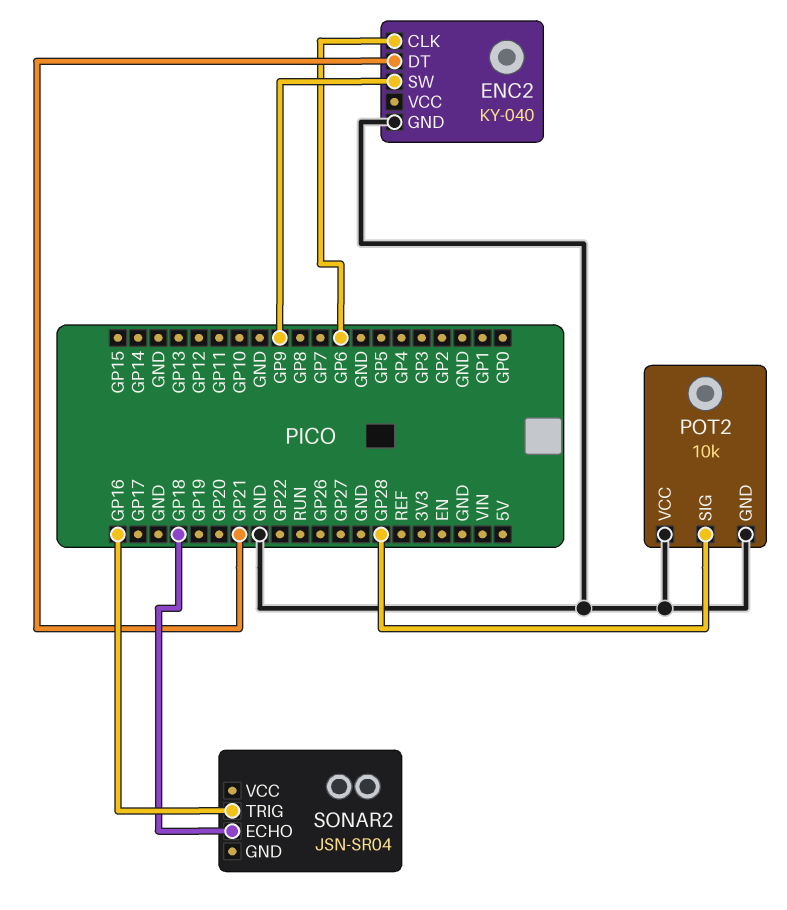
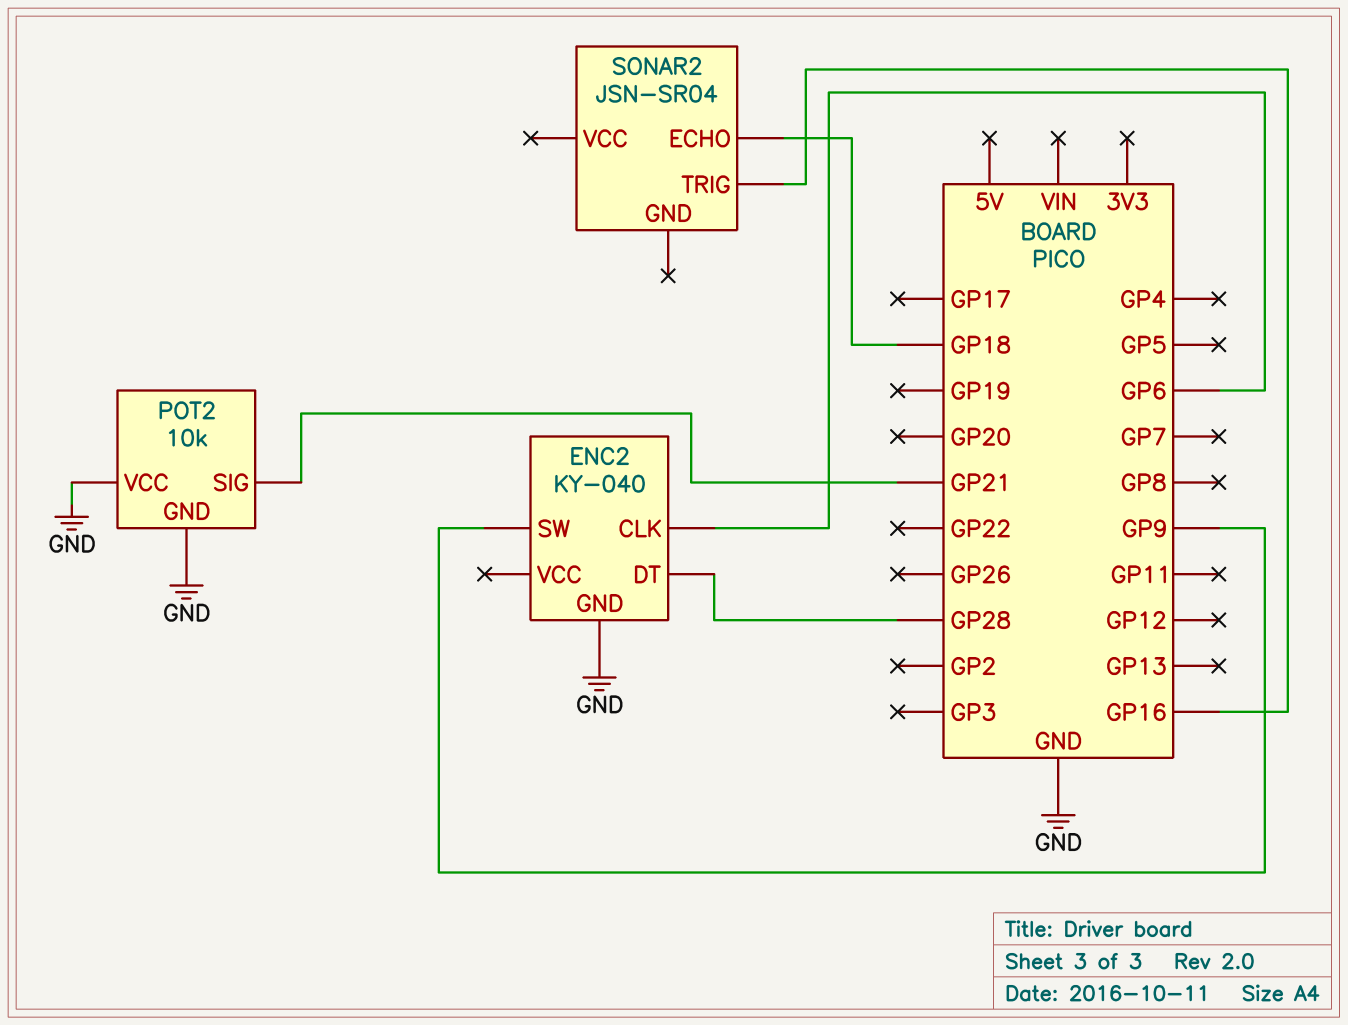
ENC2 pin DT: GP21 -> GP28
POT2 pin SIG: GP28 -> GP21

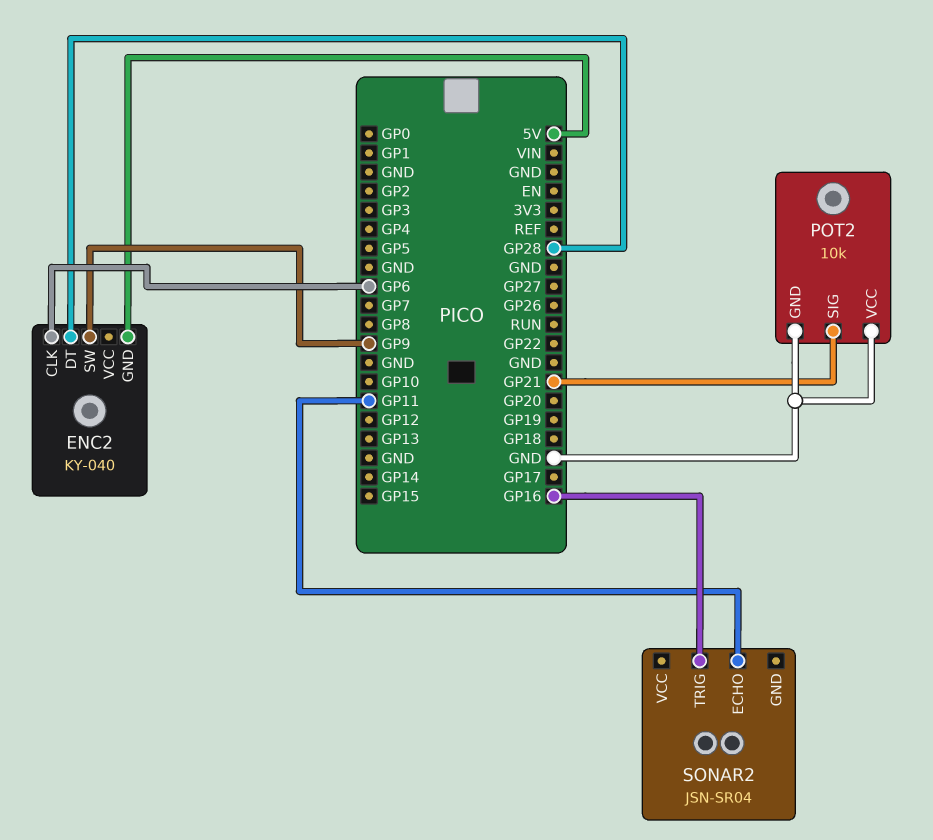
ENC2 pin GND: GND -> 5V
SONAR2 pin ECHO: GP18 -> GP11

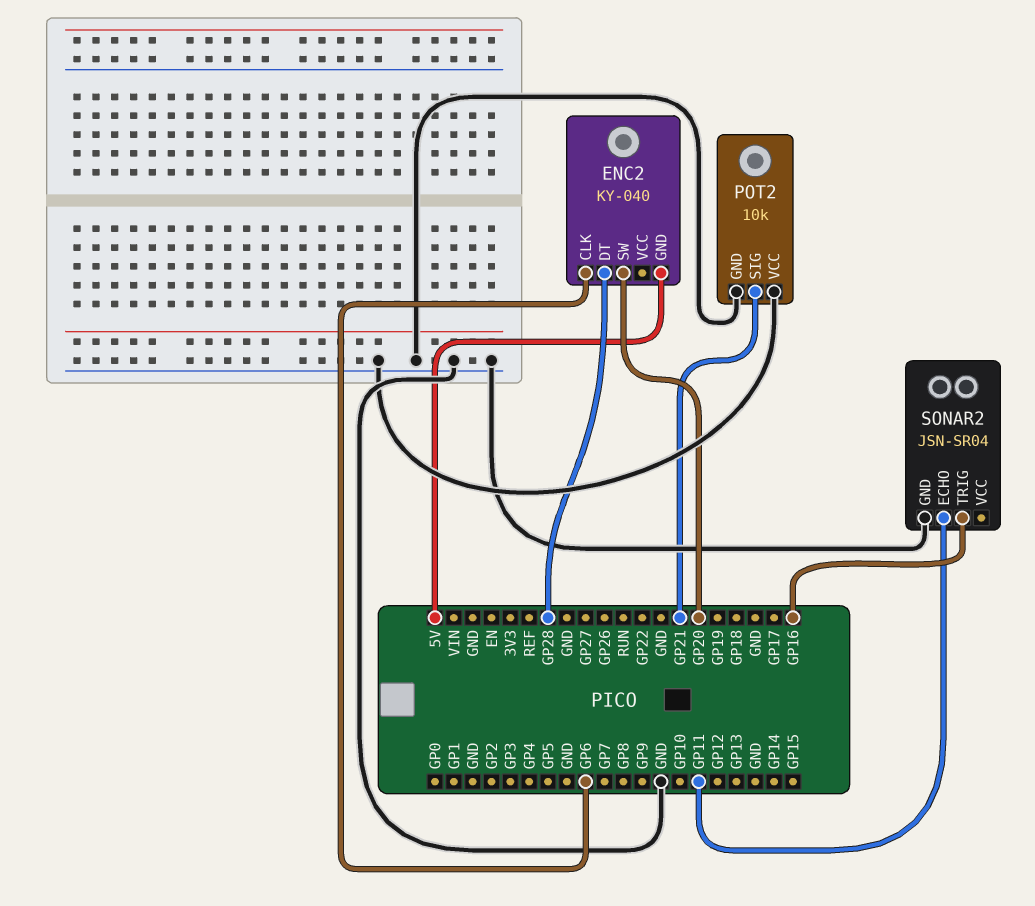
ENC2 pin SW: GP9 -> GP20
SONAR2 pin GND: none -> GND

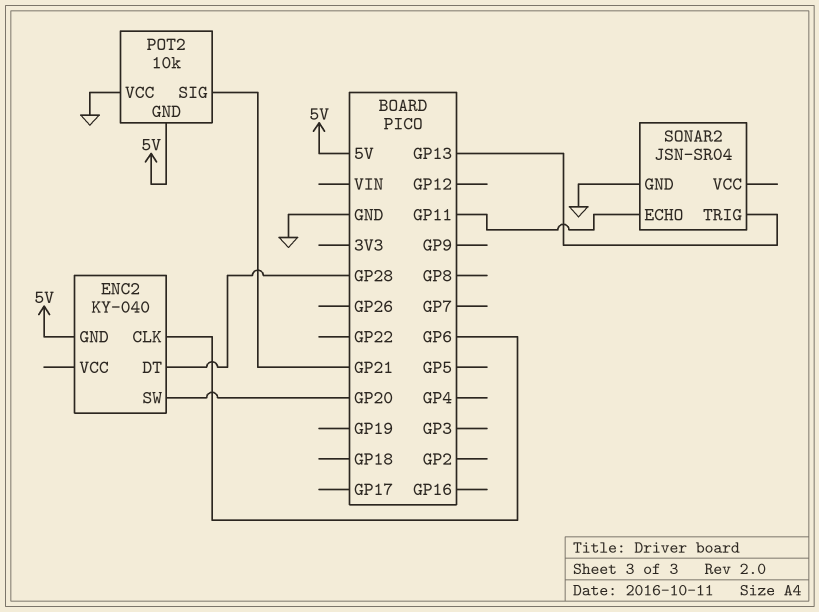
POT2 pin GND: GND -> 5V
SONAR2 pin TRIG: GP16 -> GP13

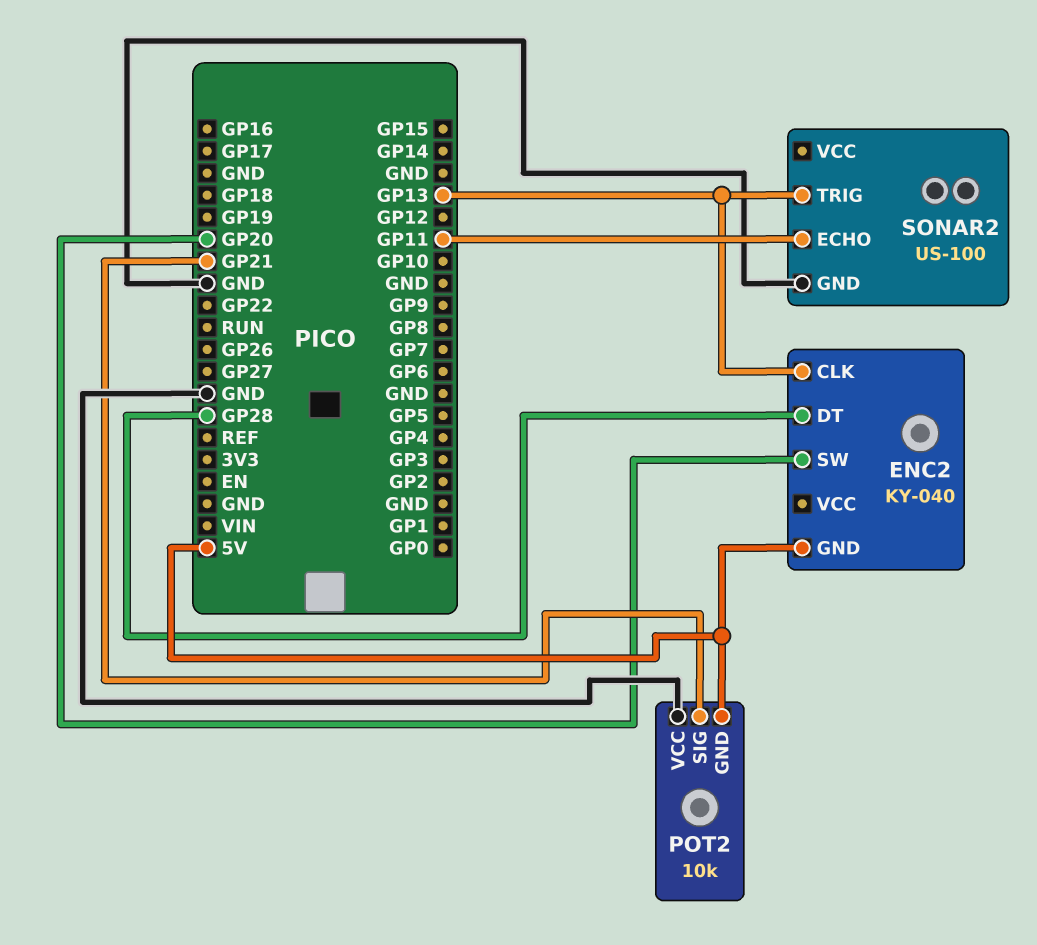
ENC2 pin CLK: GP6 -> GP13
SONAR2: JSN-SR04 -> US-100

